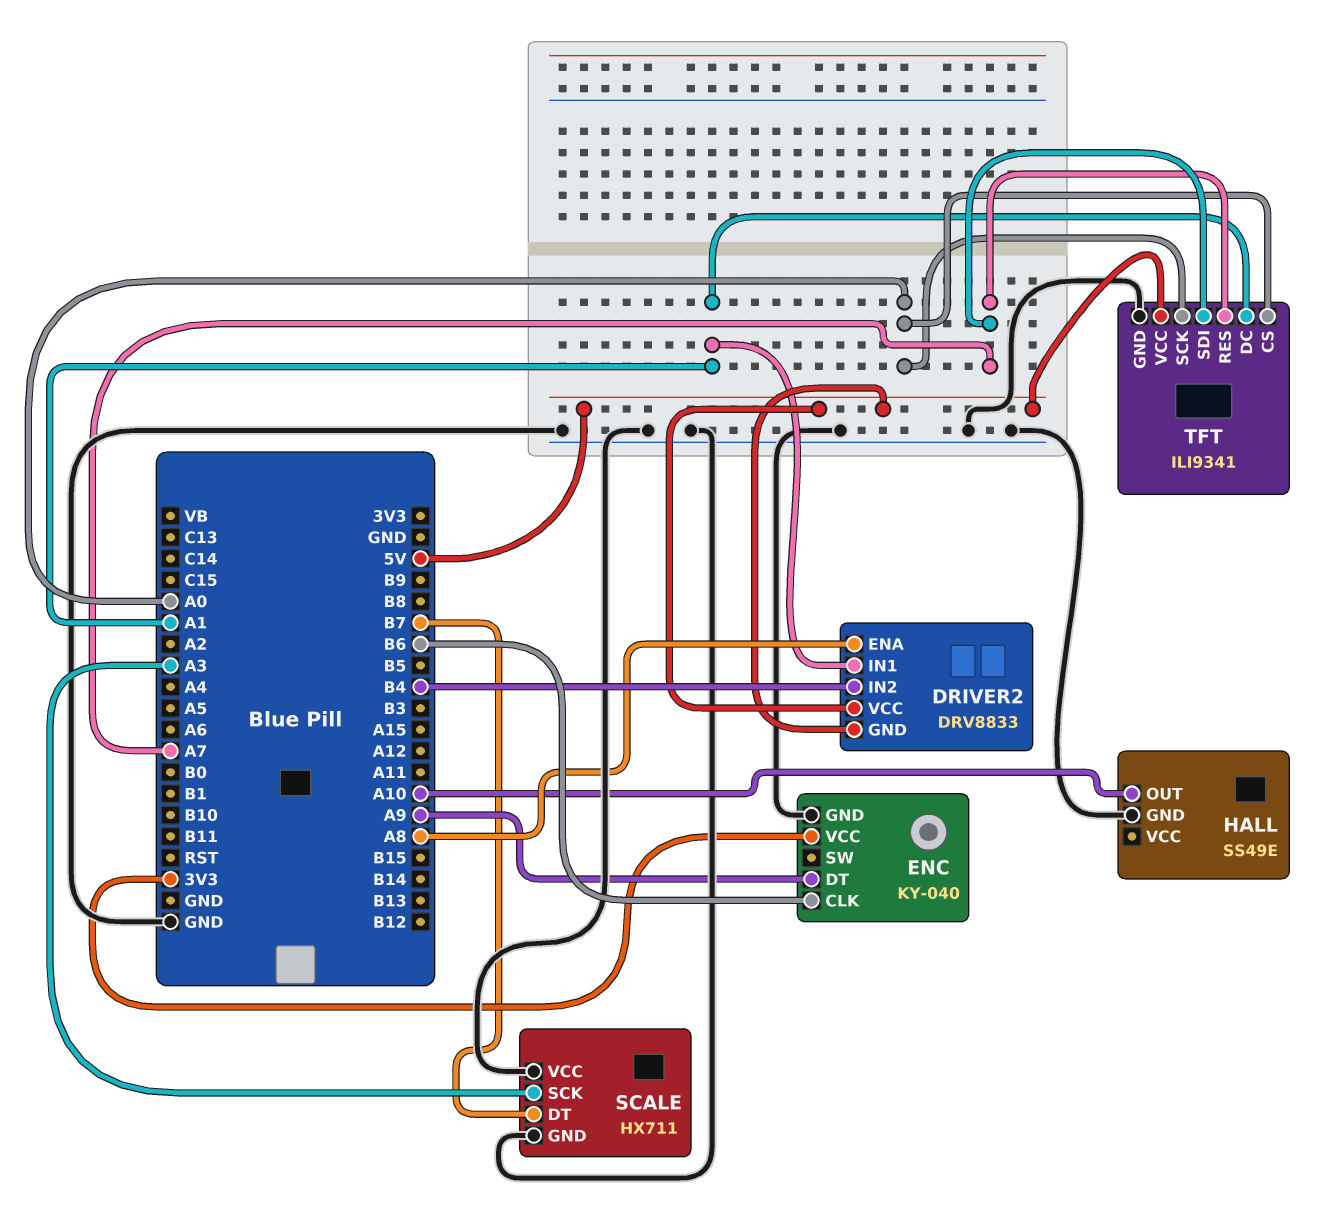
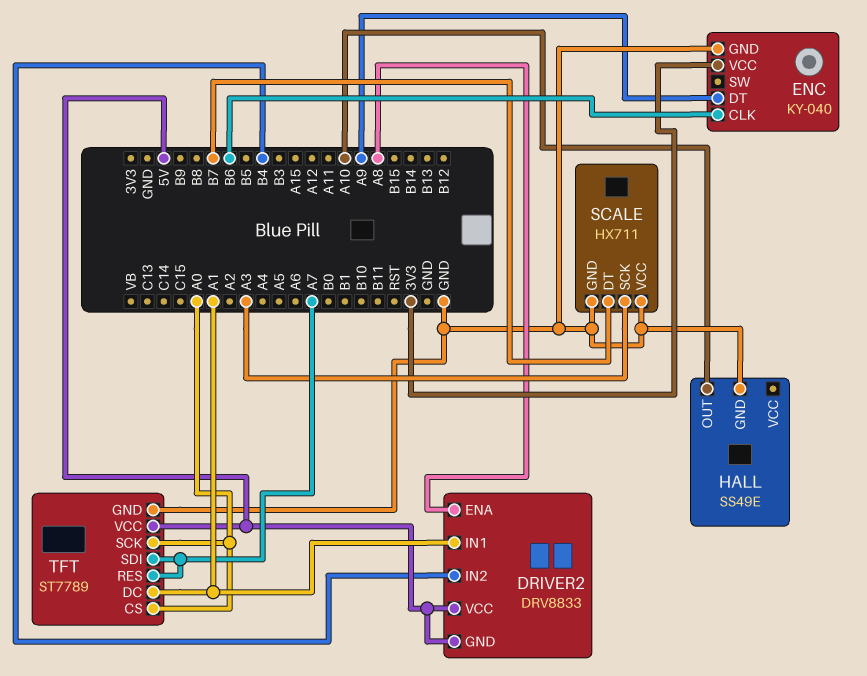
TFT: ILI9341 -> ST7789

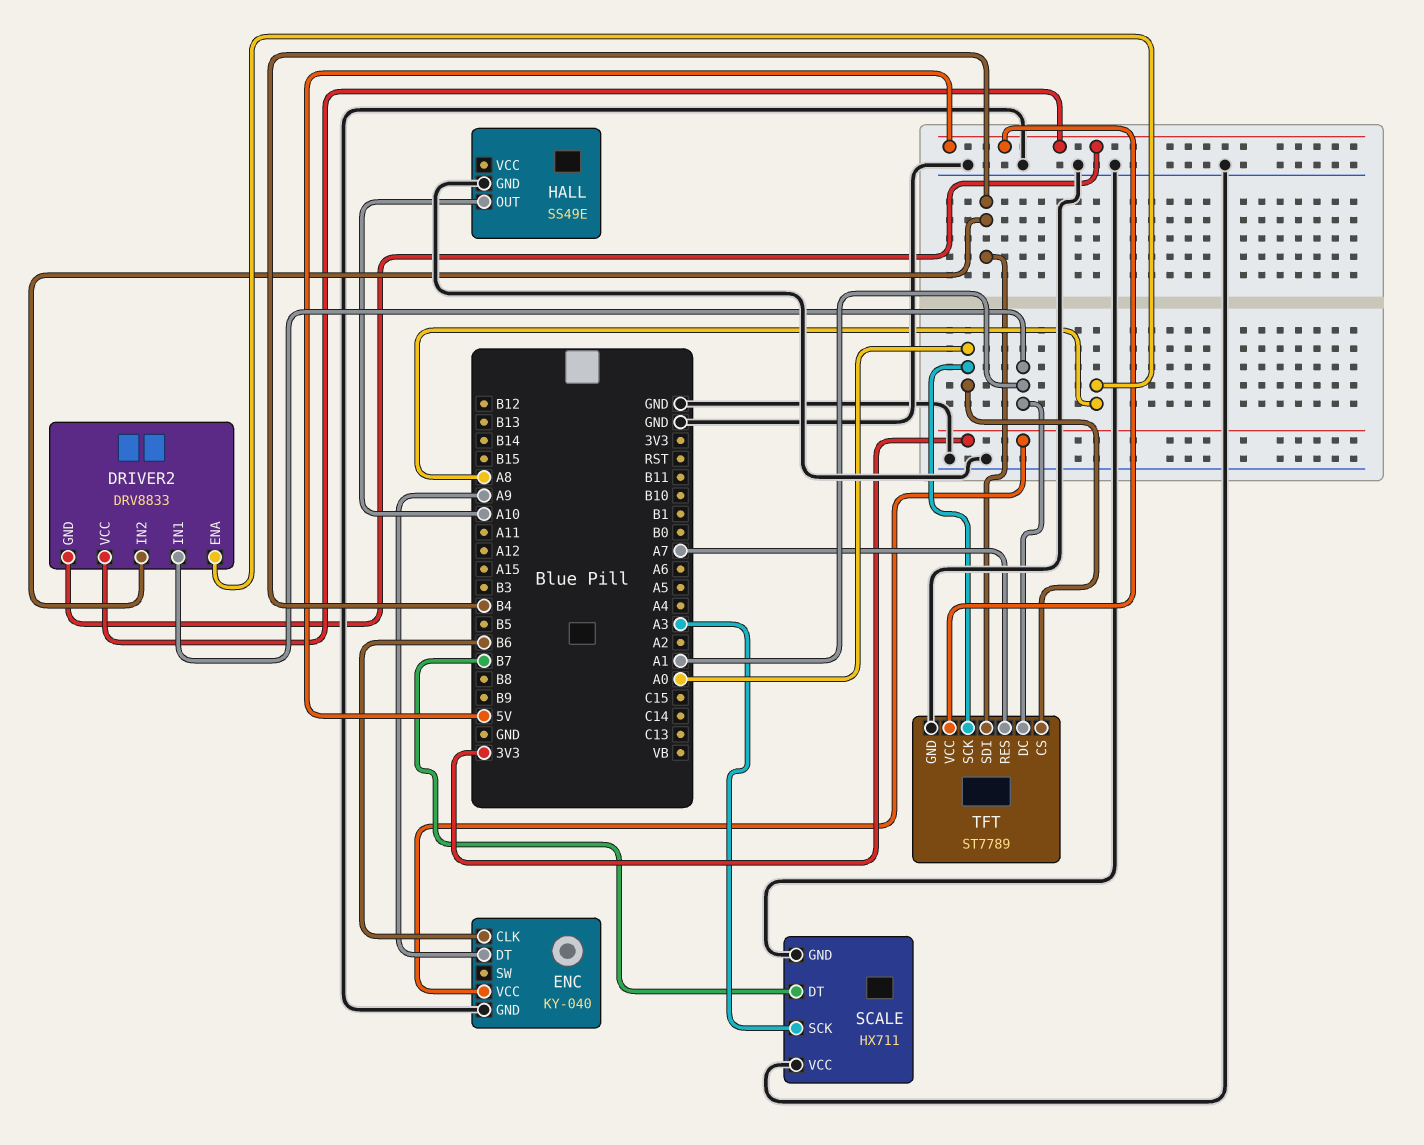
TFT pin SDI: A7 -> B4

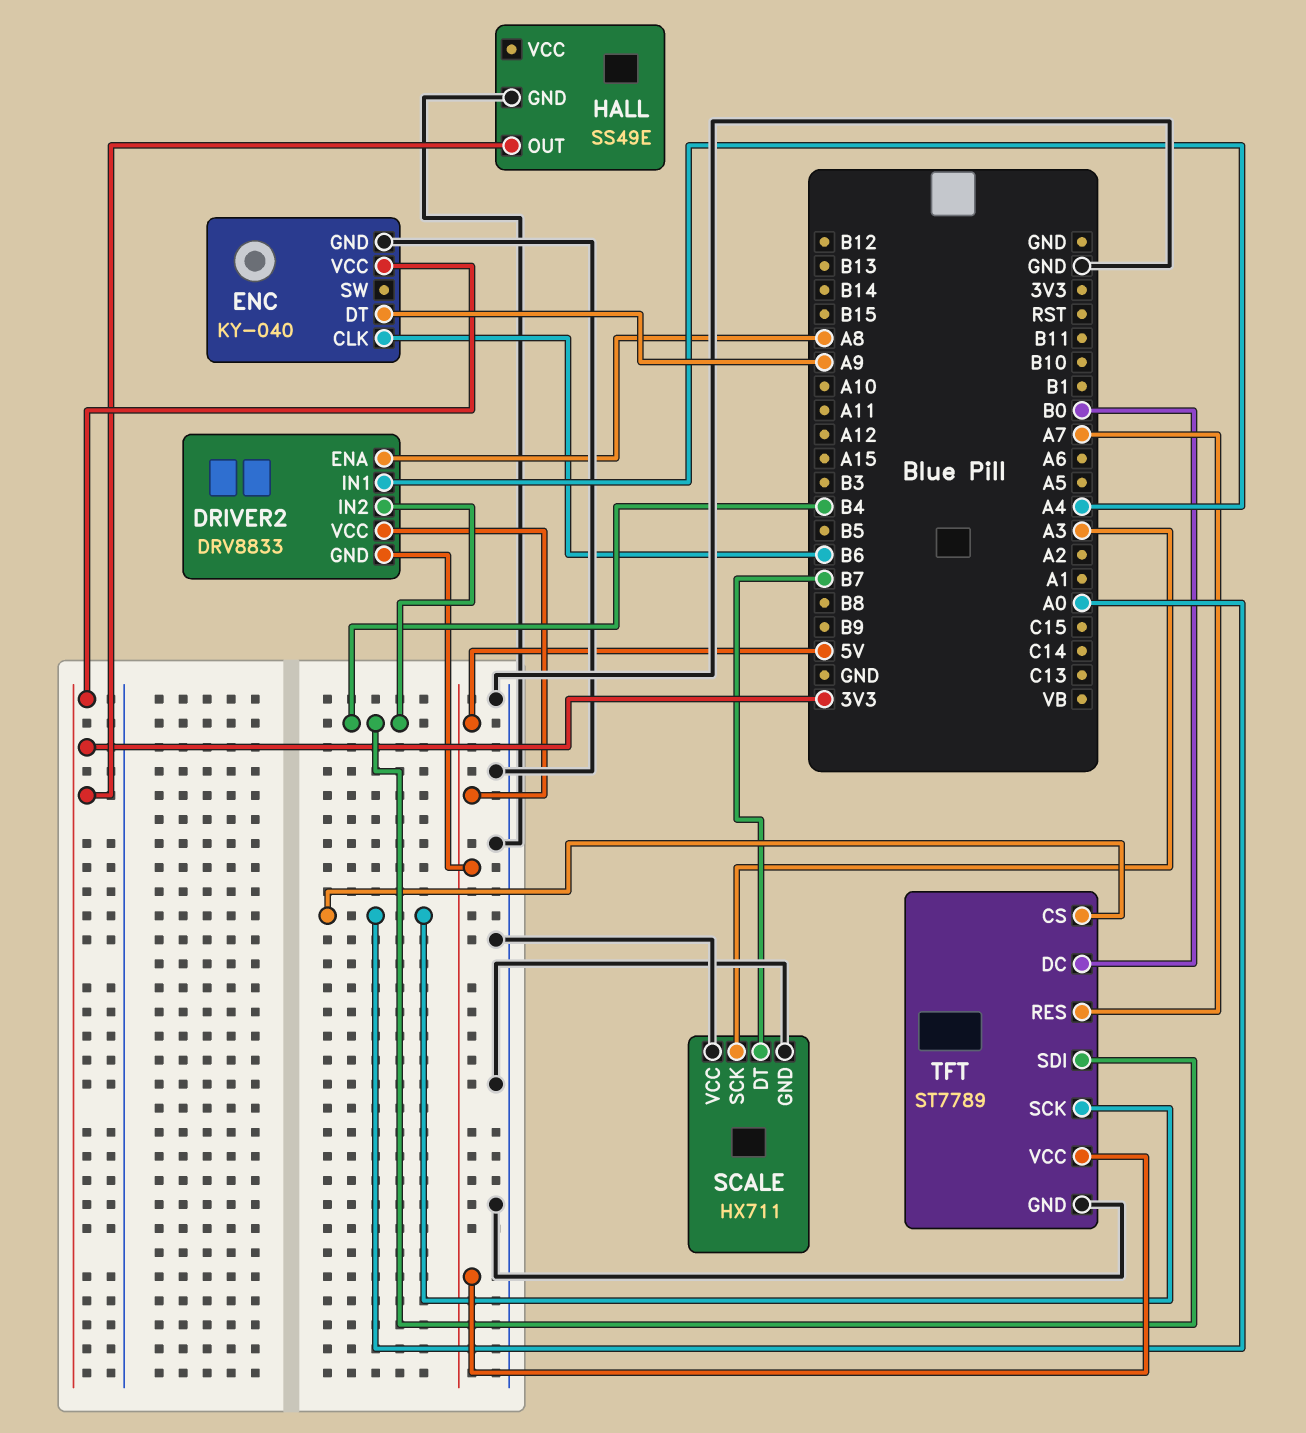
DRIVER2 pin IN1: A1 -> A4
HALL pin OUT: A10 -> 3V3
TFT pin DC: A1 -> B0

